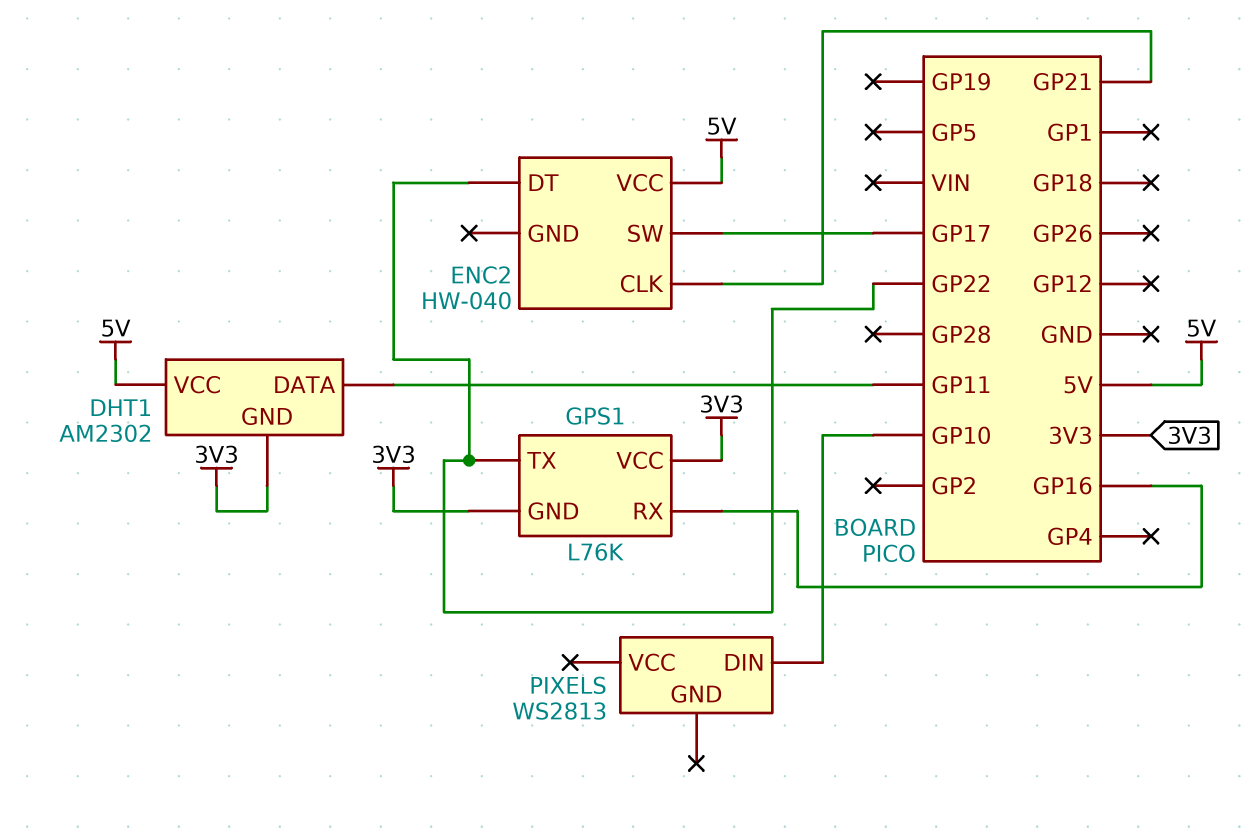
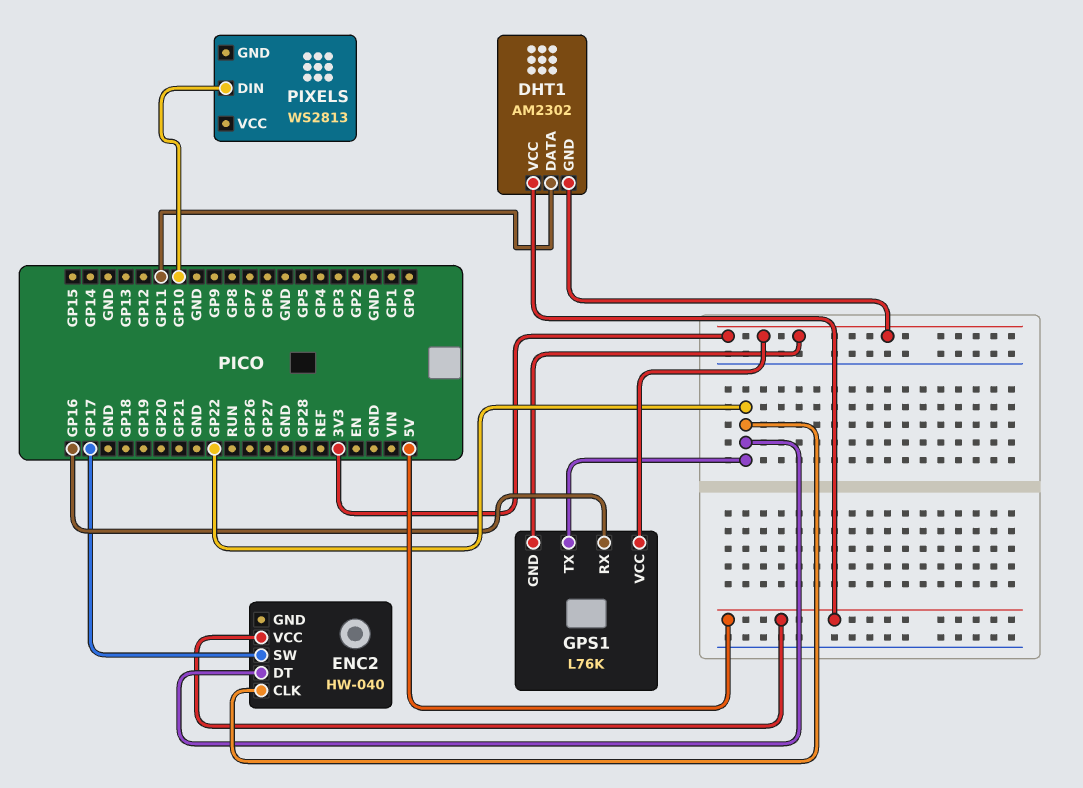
ENC2 pin CLK: GP21 -> GP22

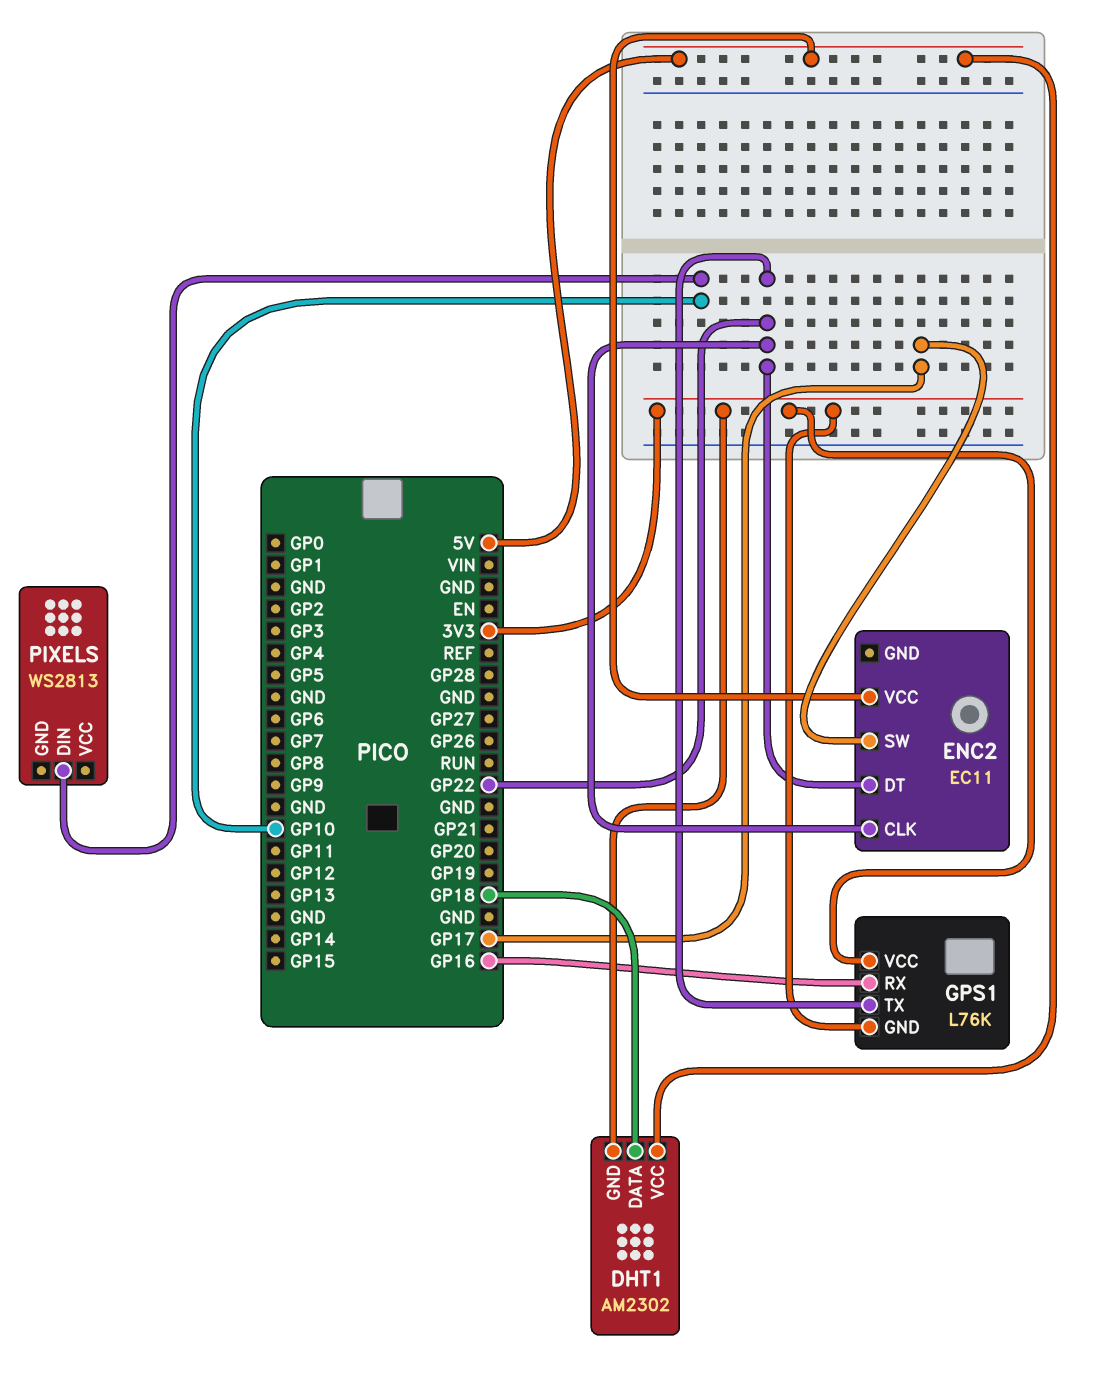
DHT1 pin DATA: GP11 -> GP18
ENC2: HW-040 -> EC11

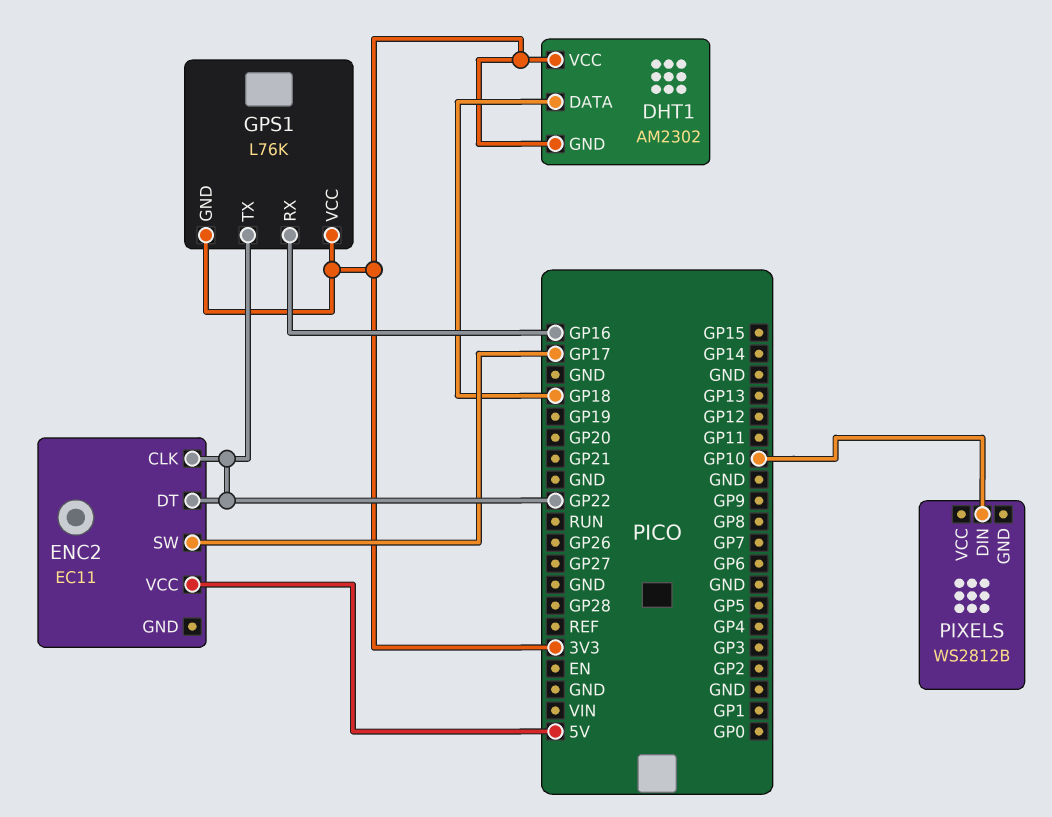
DHT1 pin VCC: 5V -> 3V3
PIXELS: WS2813 -> WS2812B

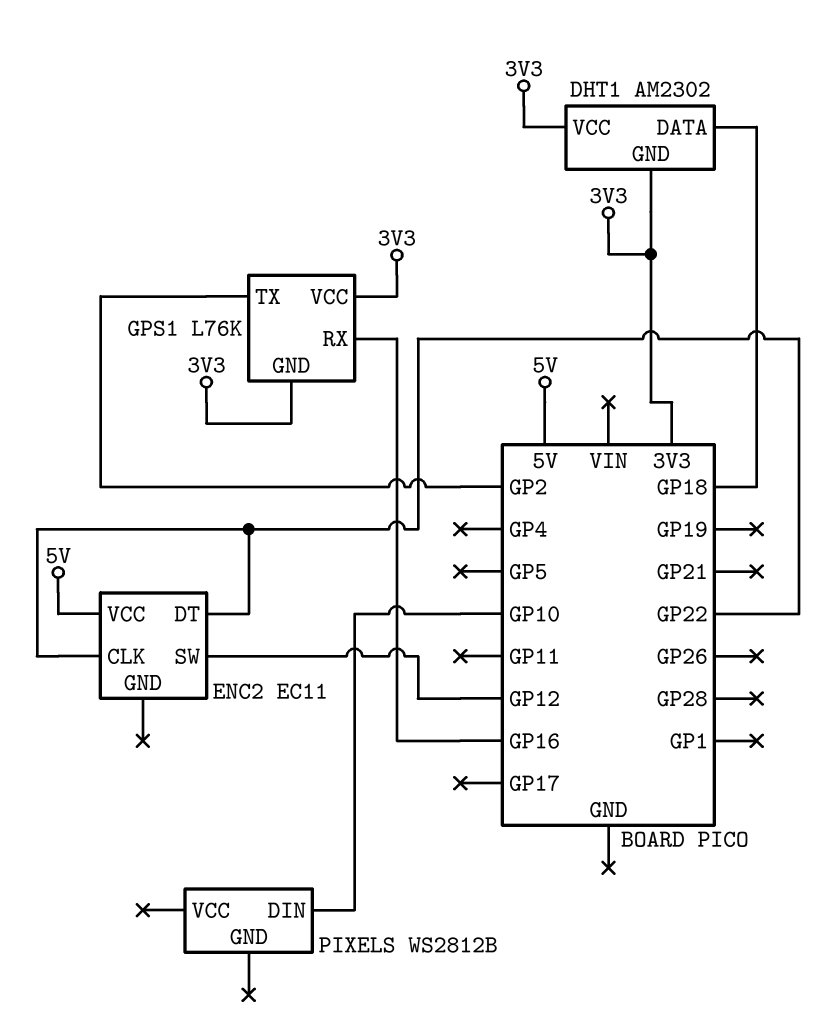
ENC2 pin SW: GP17 -> GP12
GPS1 pin TX: GP22 -> GP2

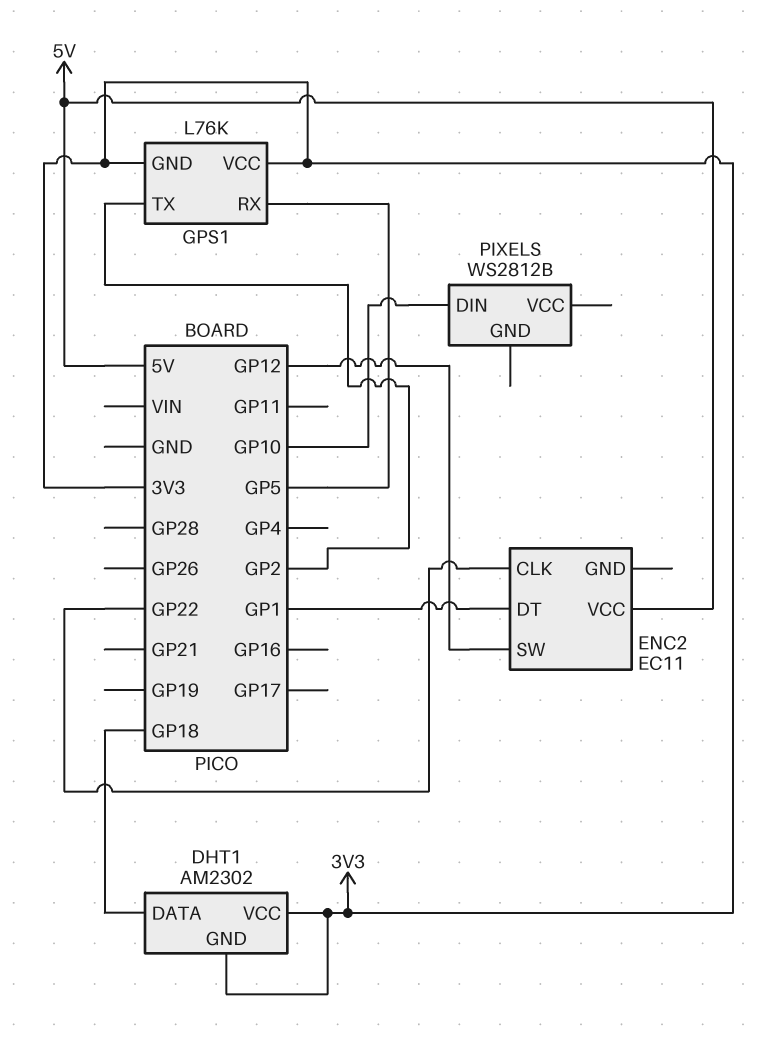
ENC2 pin DT: GP22 -> GP1
GPS1 pin RX: GP16 -> GP5

